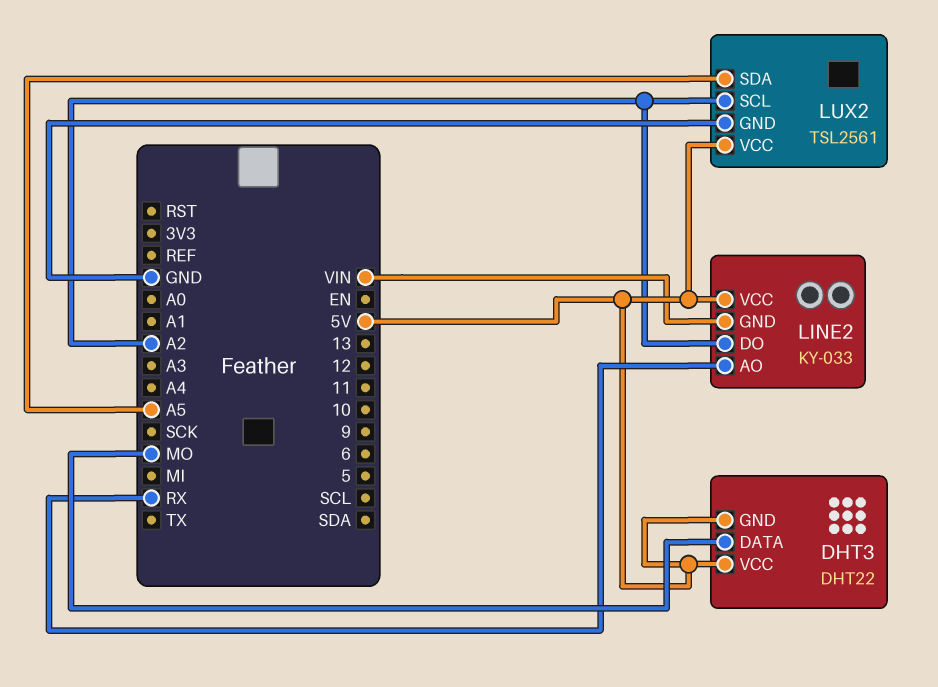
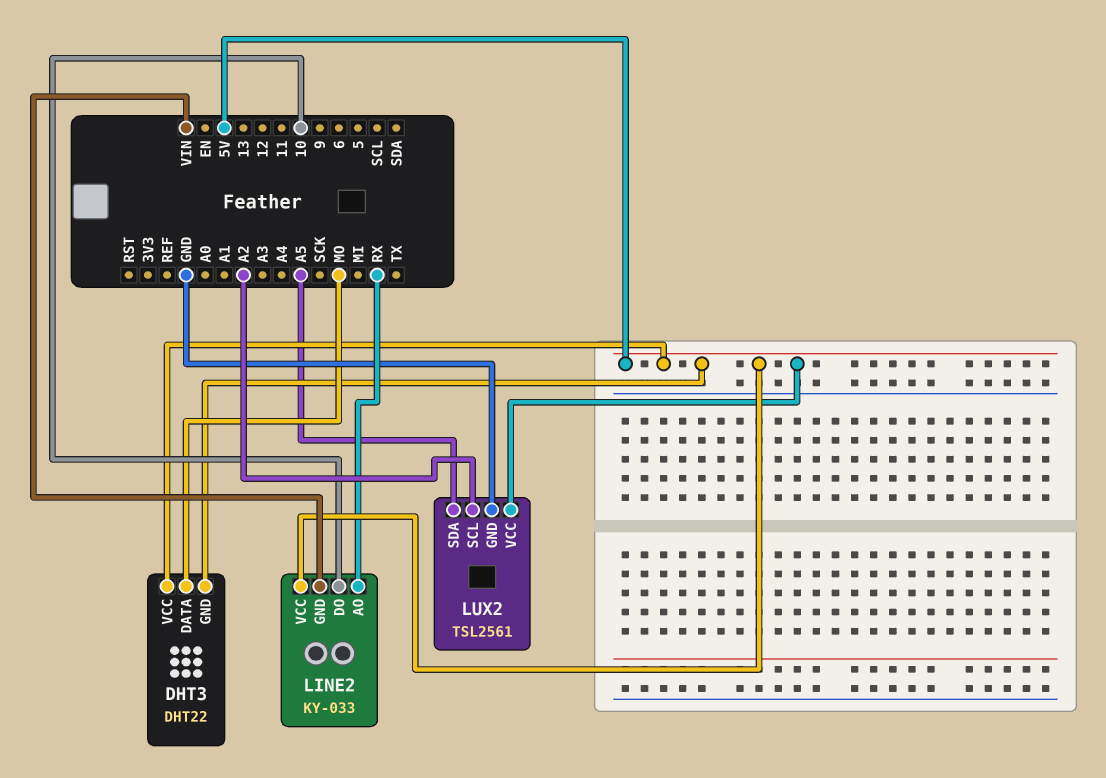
LINE2 pin DO: A2 -> 10

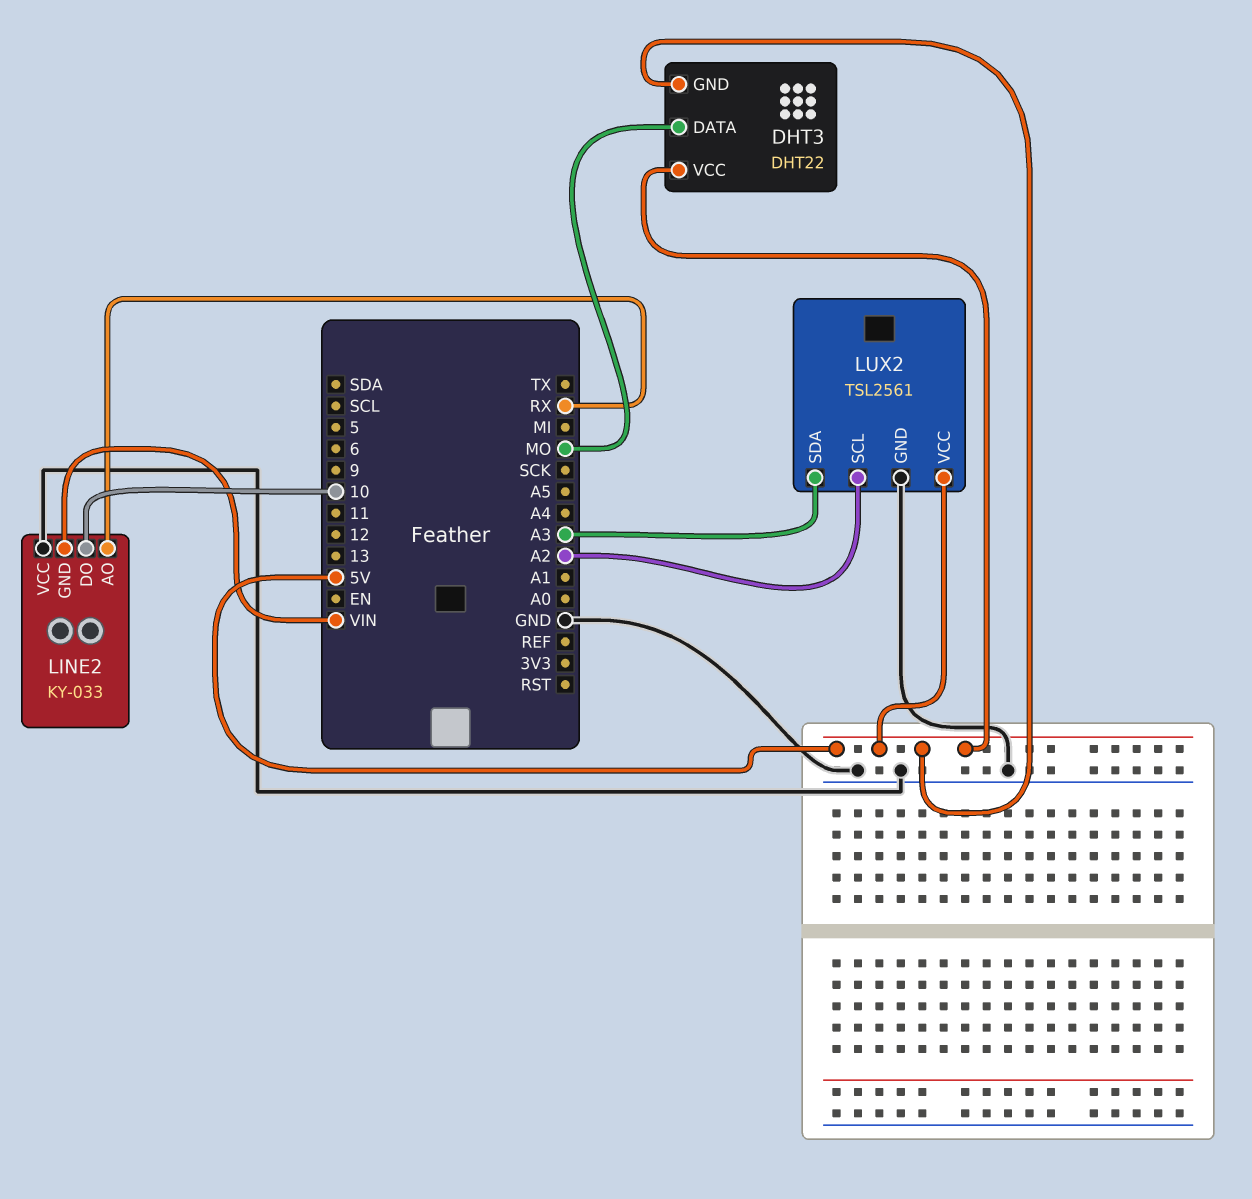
LINE2 pin VCC: 5V -> GND
LUX2 pin SDA: A5 -> A3

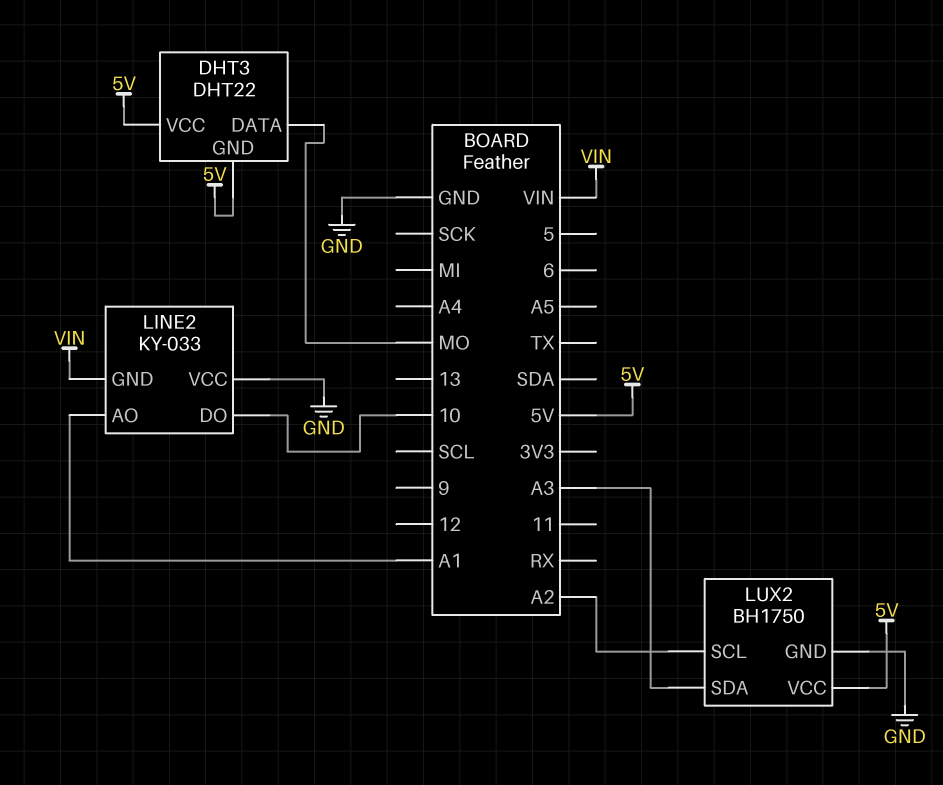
LINE2 pin AO: RX -> A1
LUX2: TSL2561 -> BH1750

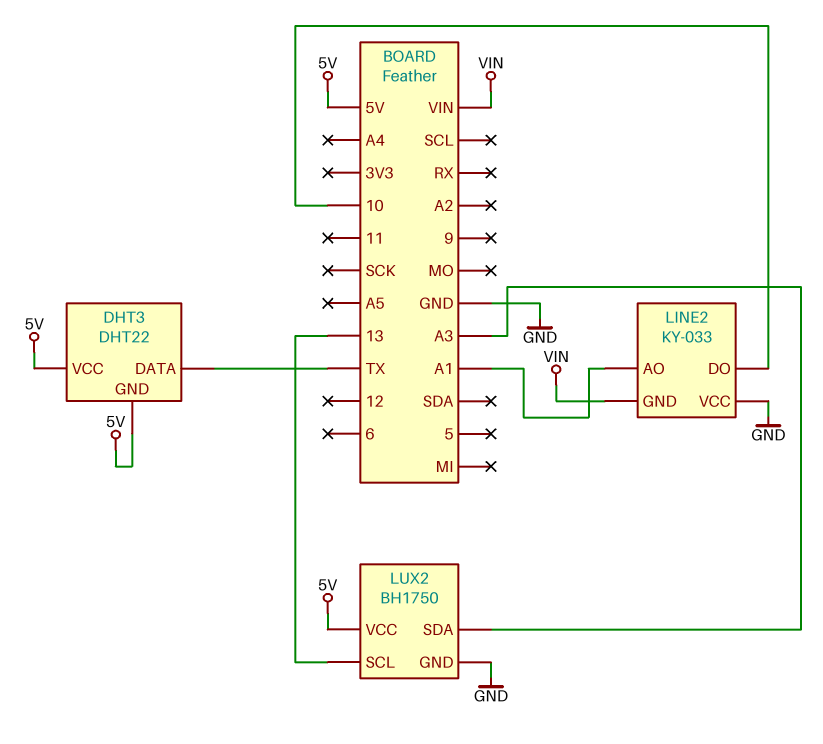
DHT3 pin DATA: MO -> TX
LUX2 pin SCL: A2 -> 13

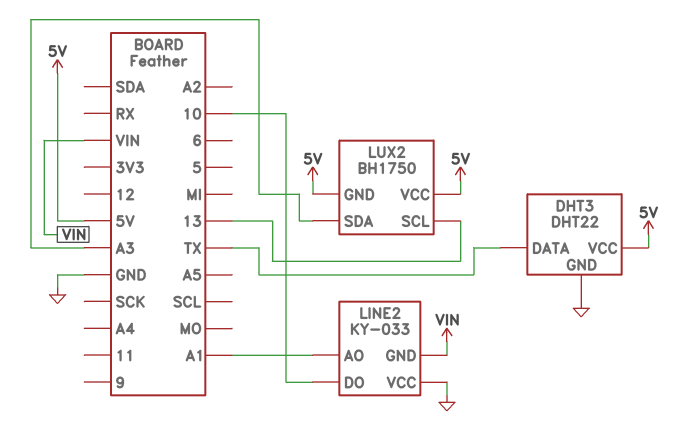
DHT3 pin GND: 5V -> GND
LUX2 pin GND: GND -> 5V

